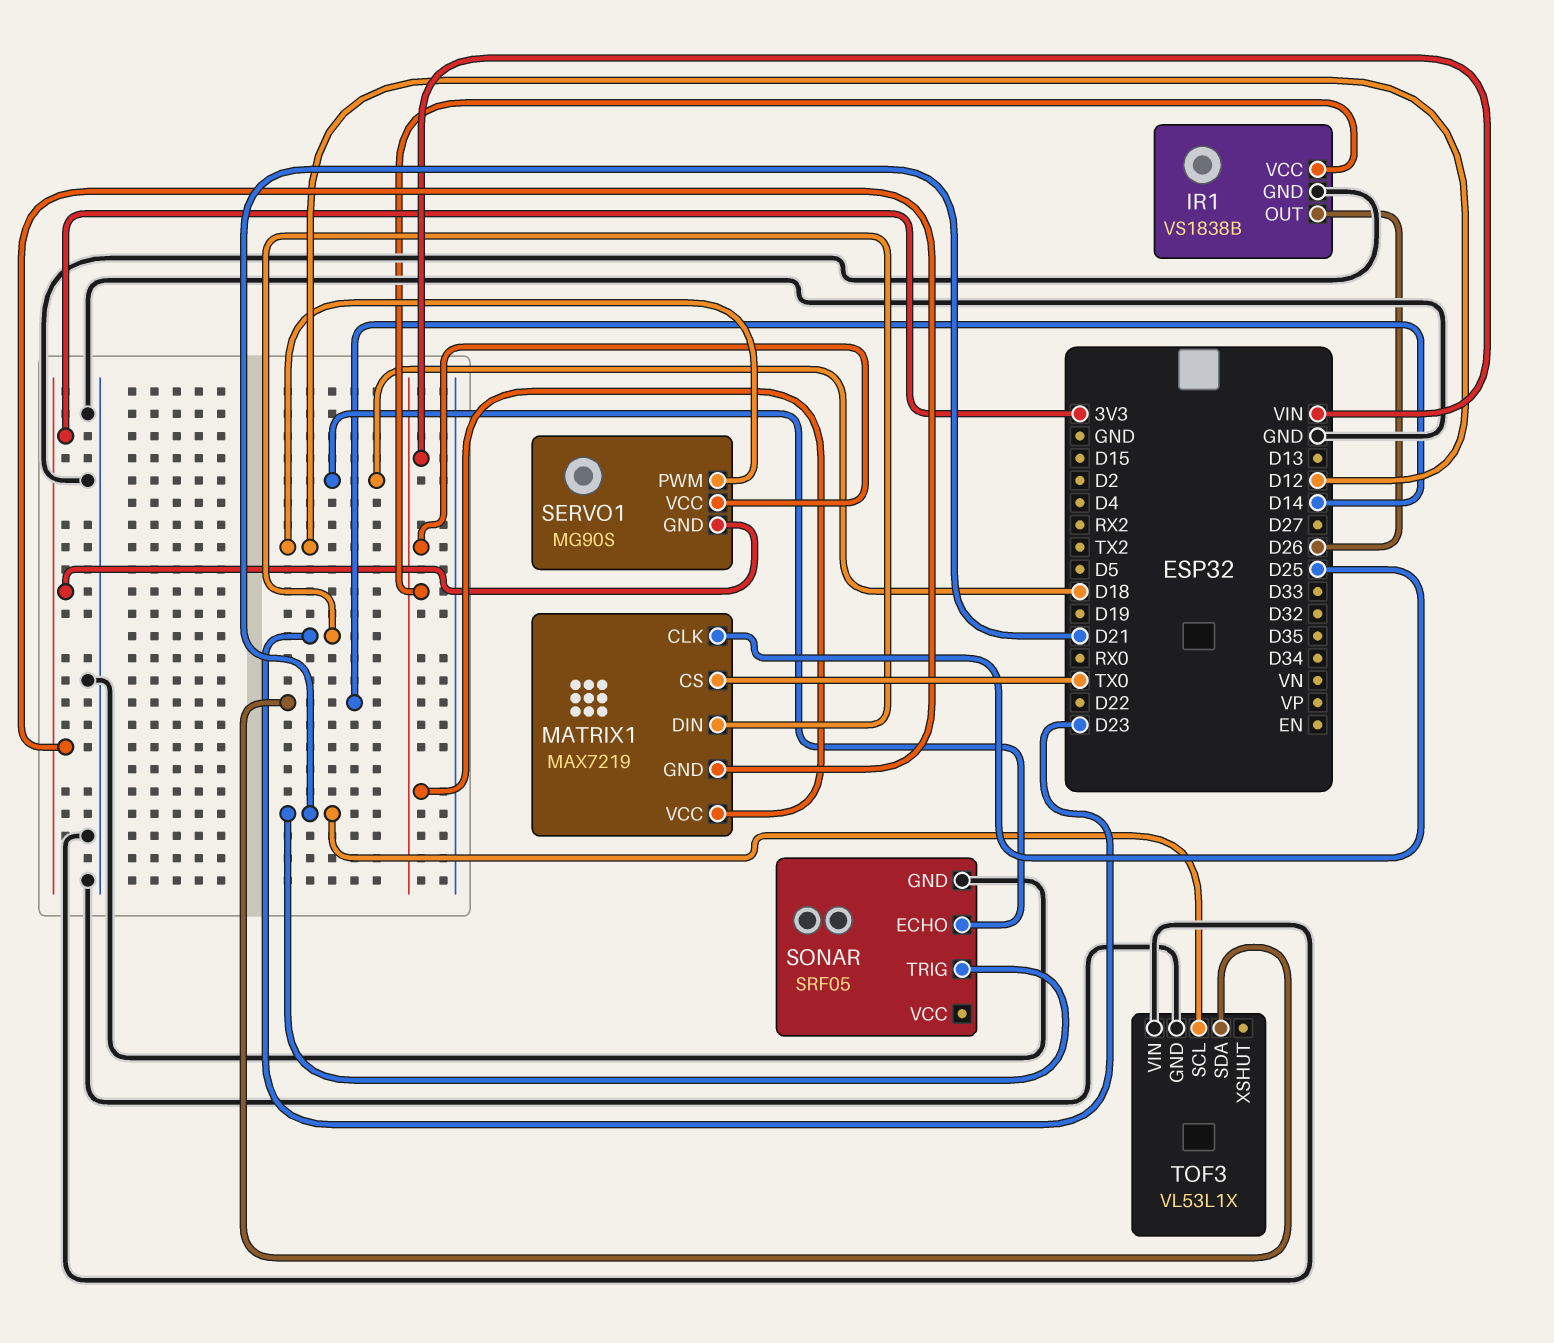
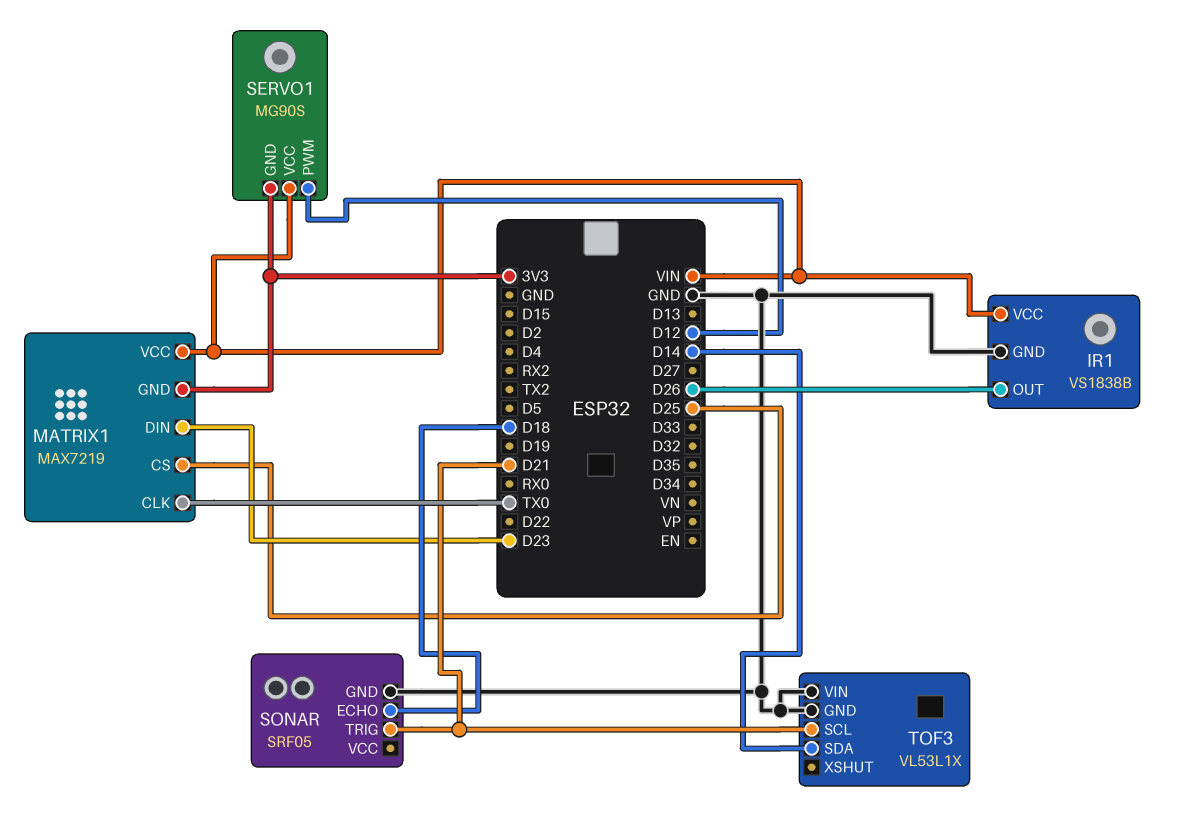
MATRIX1 pin CLK: D25 -> TX0
MATRIX1 pin CS: TX0 -> D25

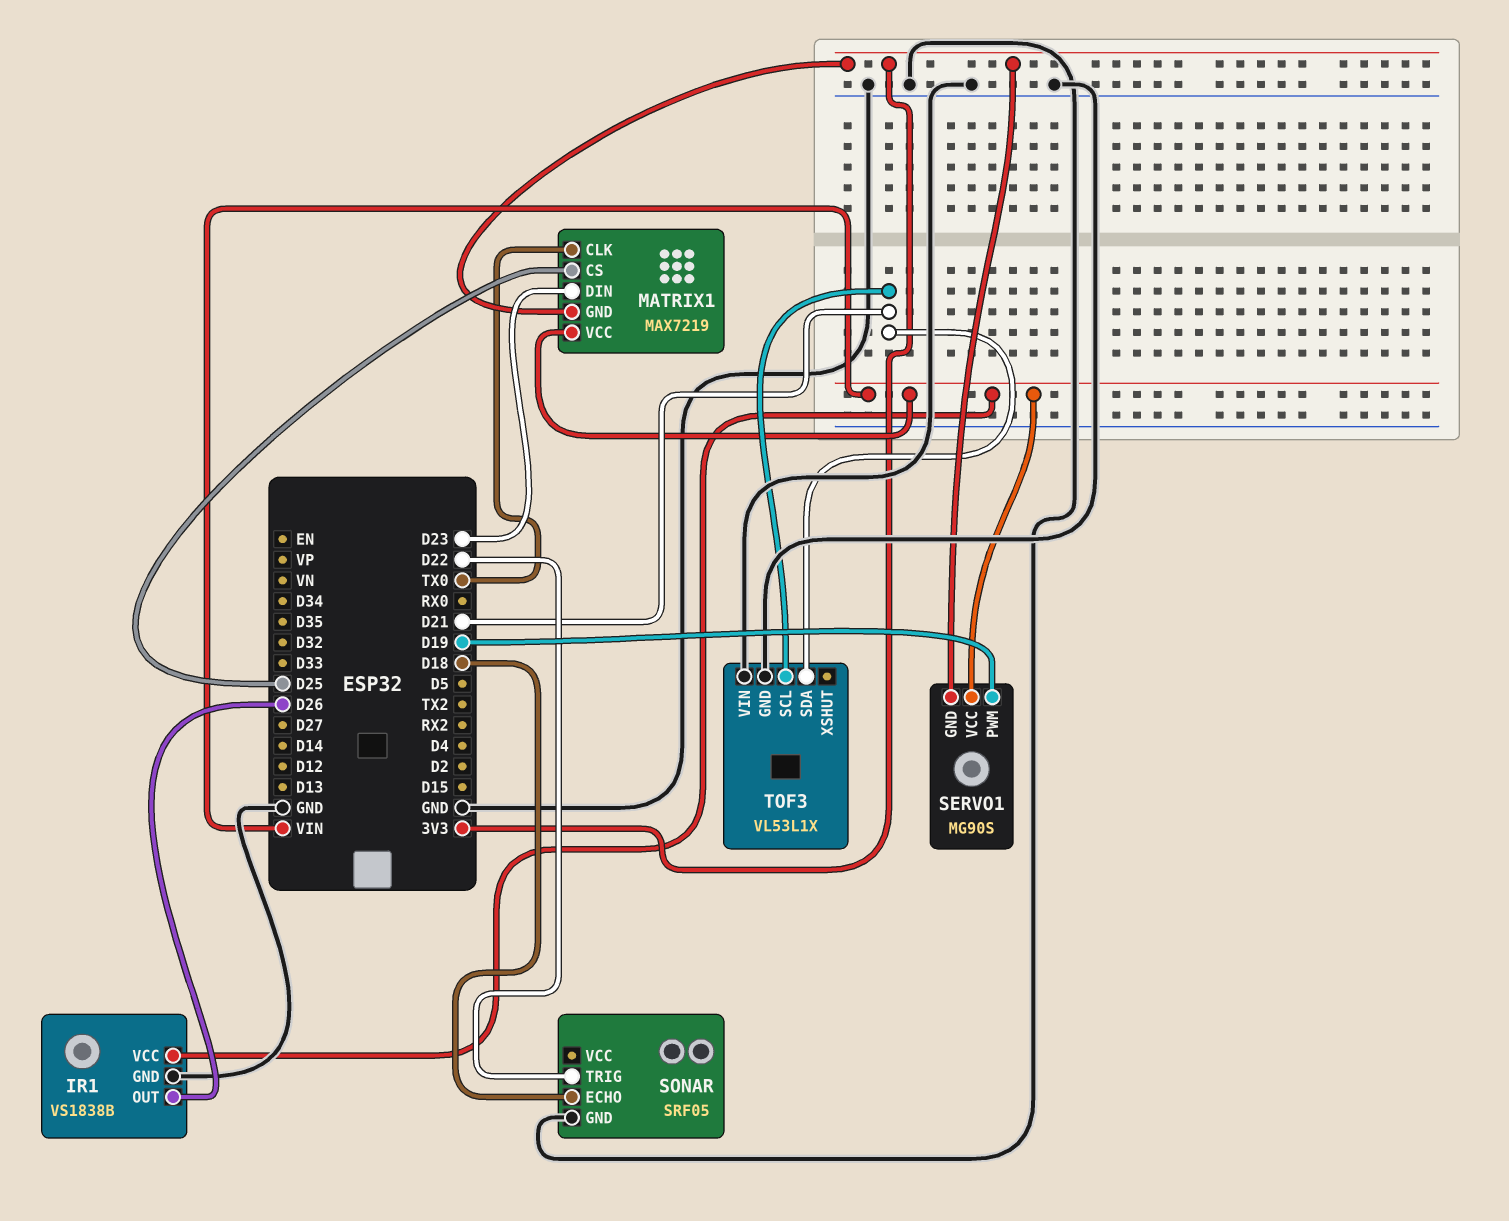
SERVO1 pin PWM: D12 -> D19
SONAR pin TRIG: D21 -> D22
TOF3 pin SDA: D14 -> D21

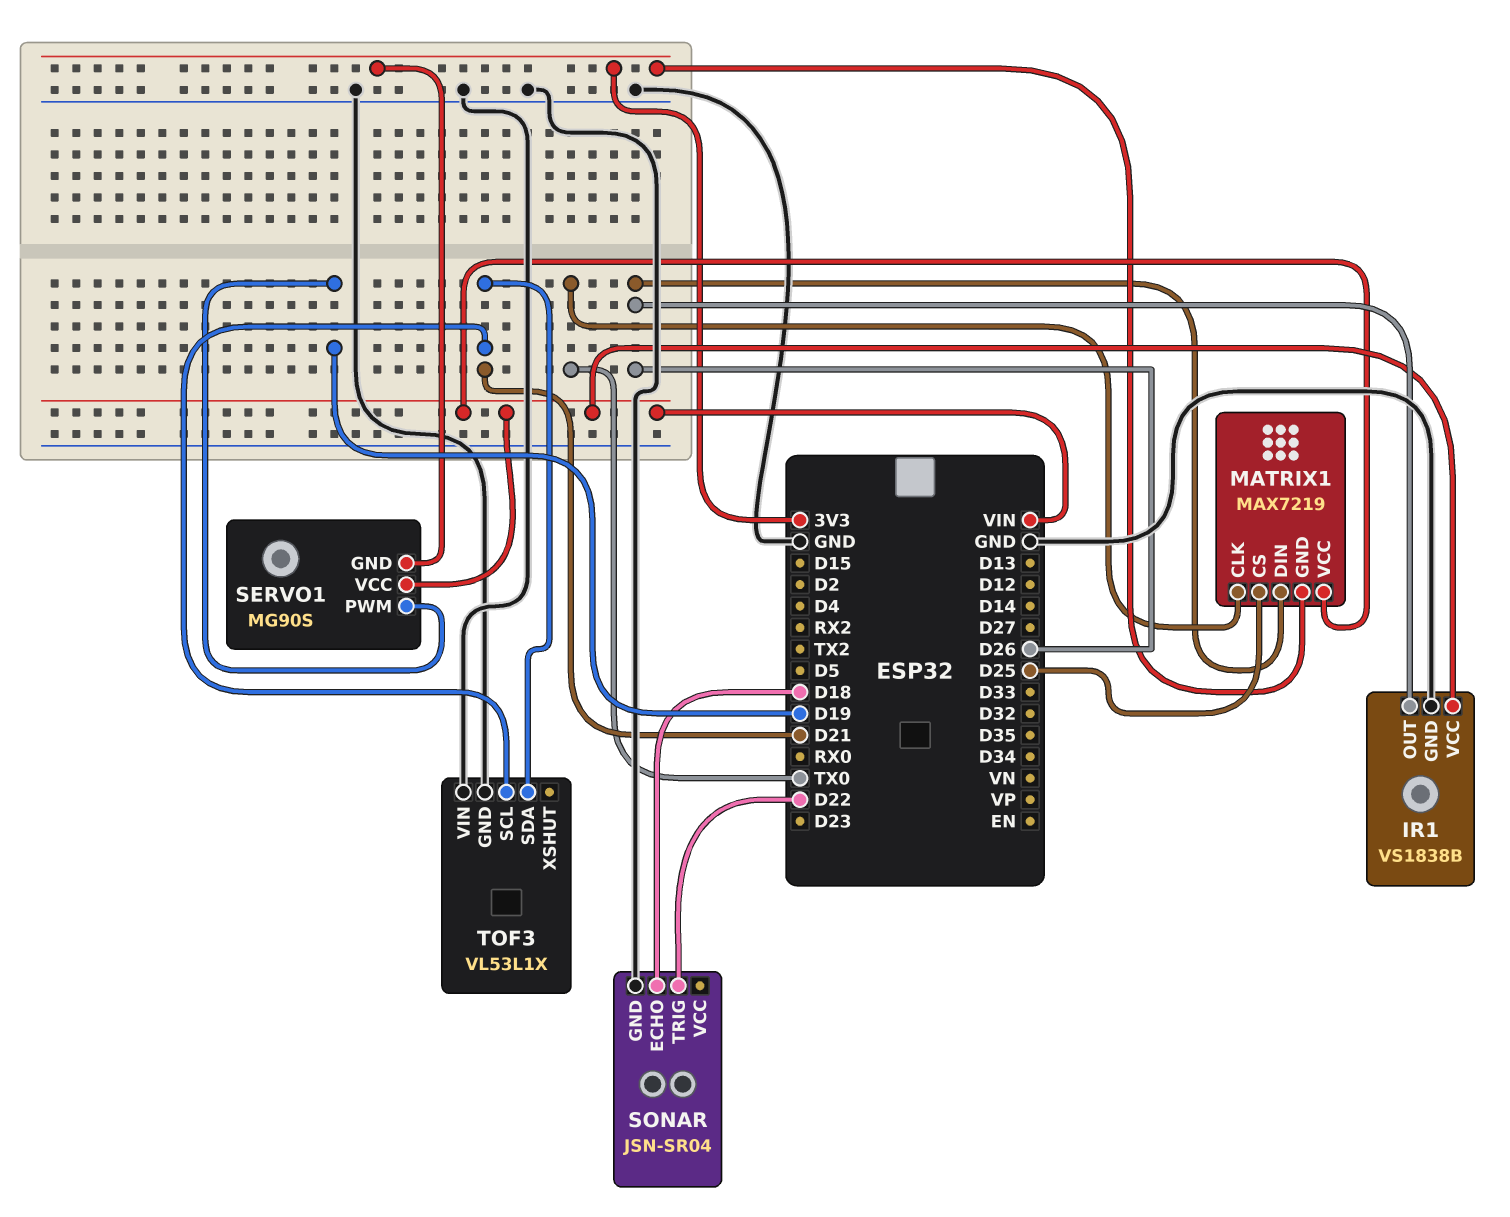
MATRIX1 pin DIN: D23 -> D26
SONAR: SRF05 -> JSN-SR04

